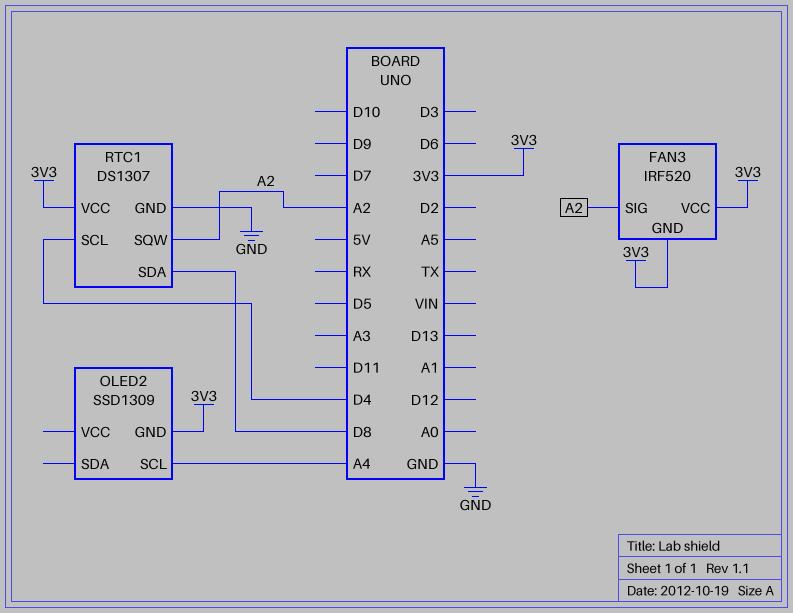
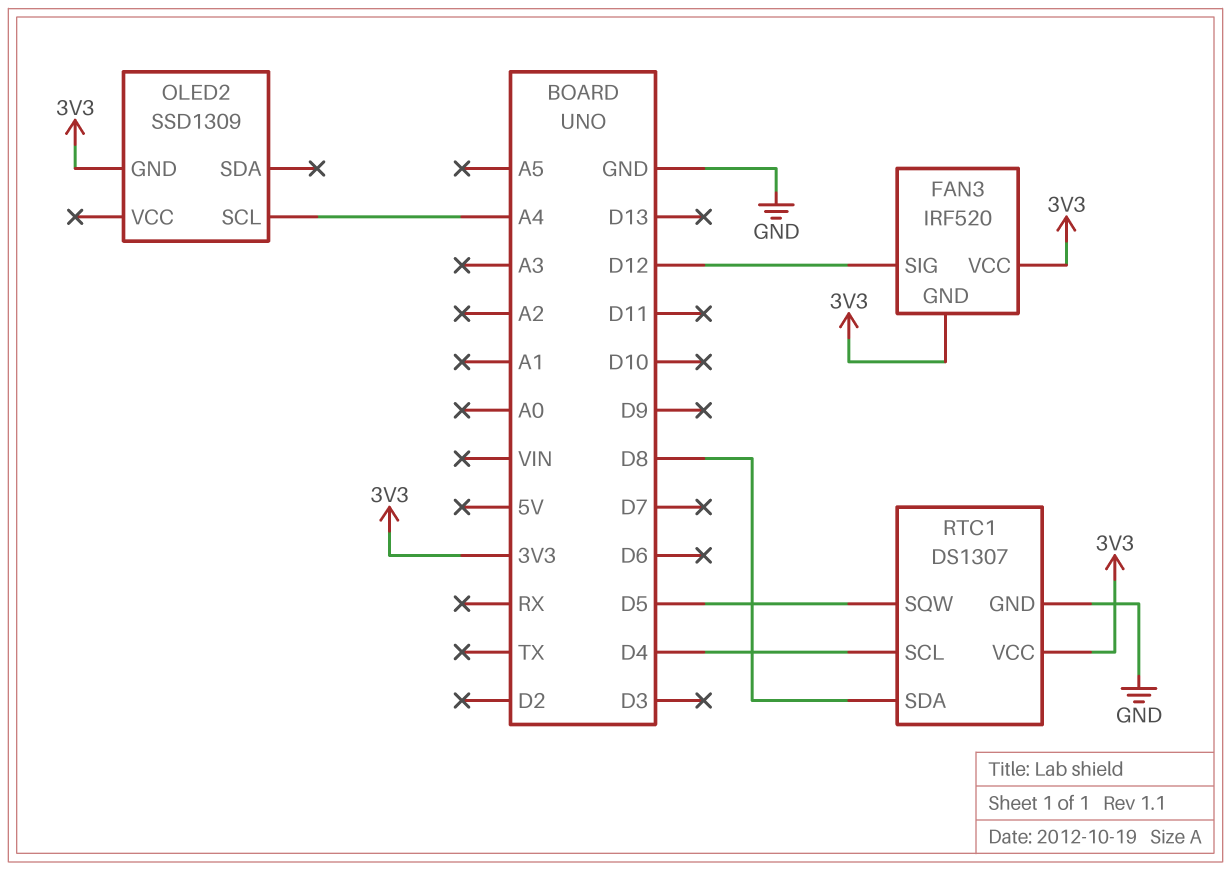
FAN3 pin SIG: A2 -> D12
RTC1 pin SQW: A2 -> D5

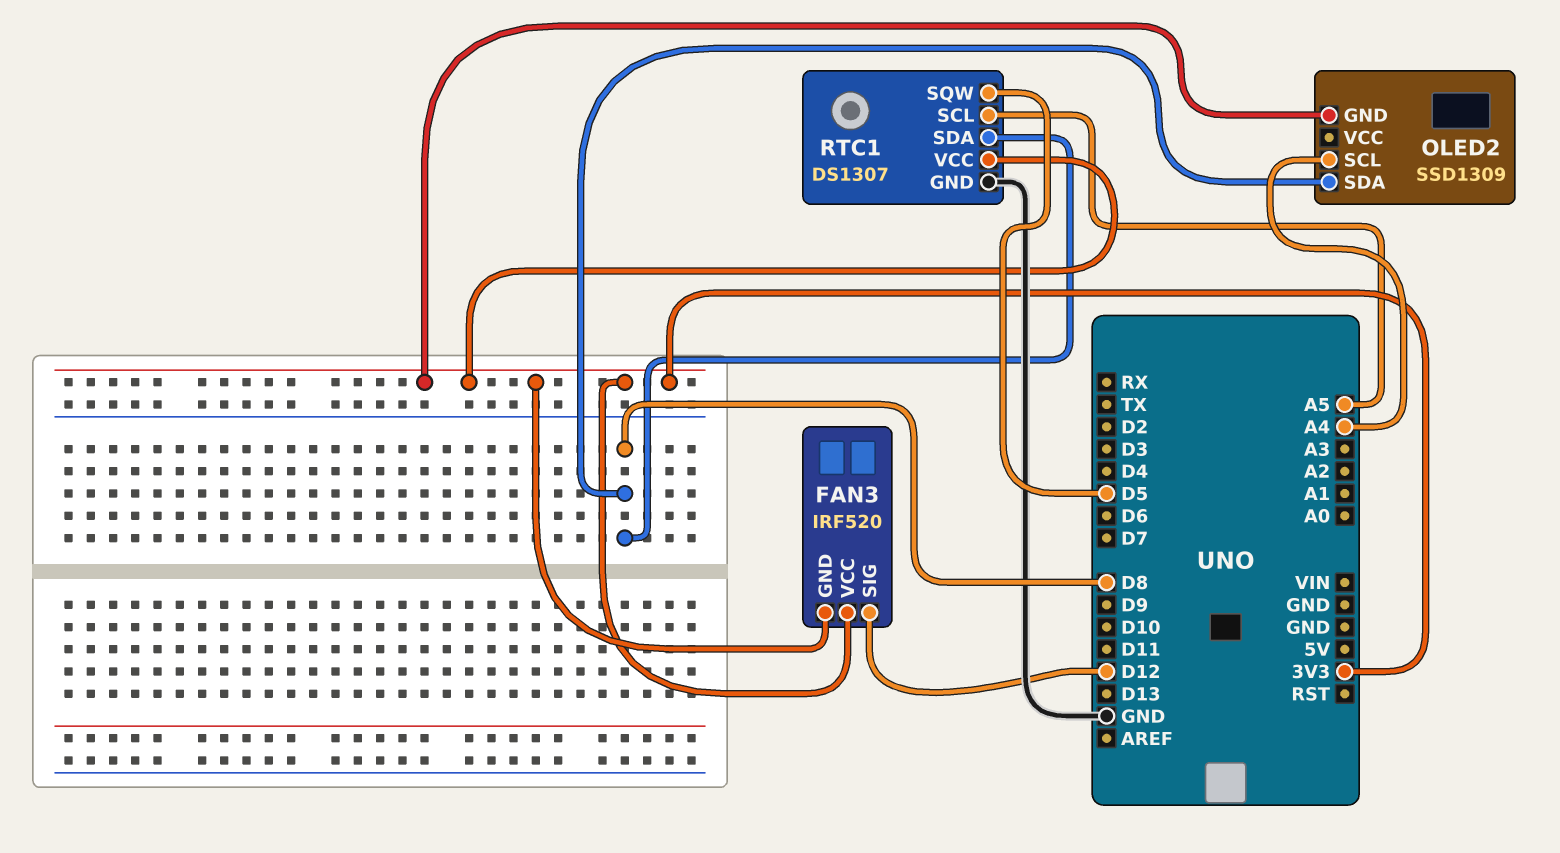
OLED2 pin SDA: none -> D8
RTC1 pin SCL: D4 -> A5

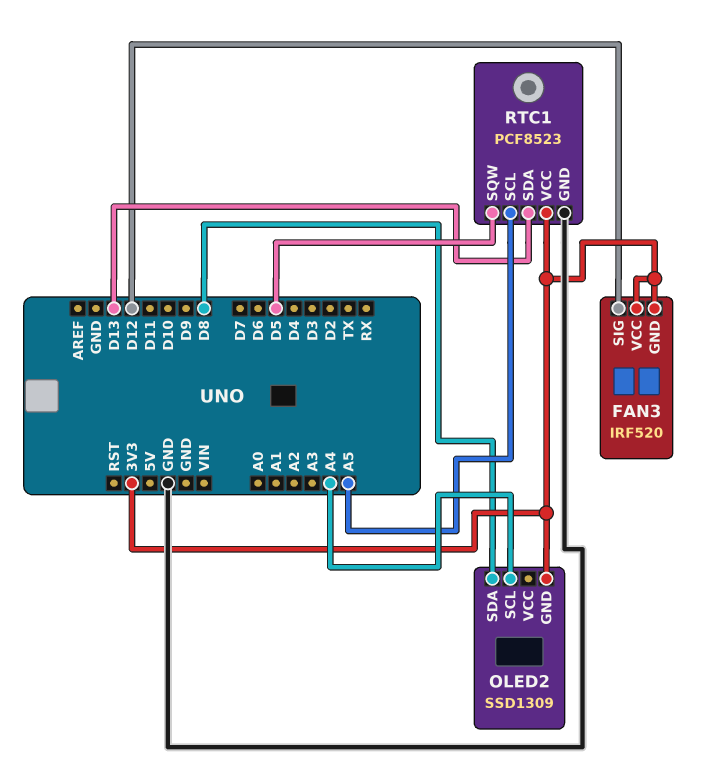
RTC1: DS1307 -> PCF8523
RTC1 pin SDA: D8 -> D13

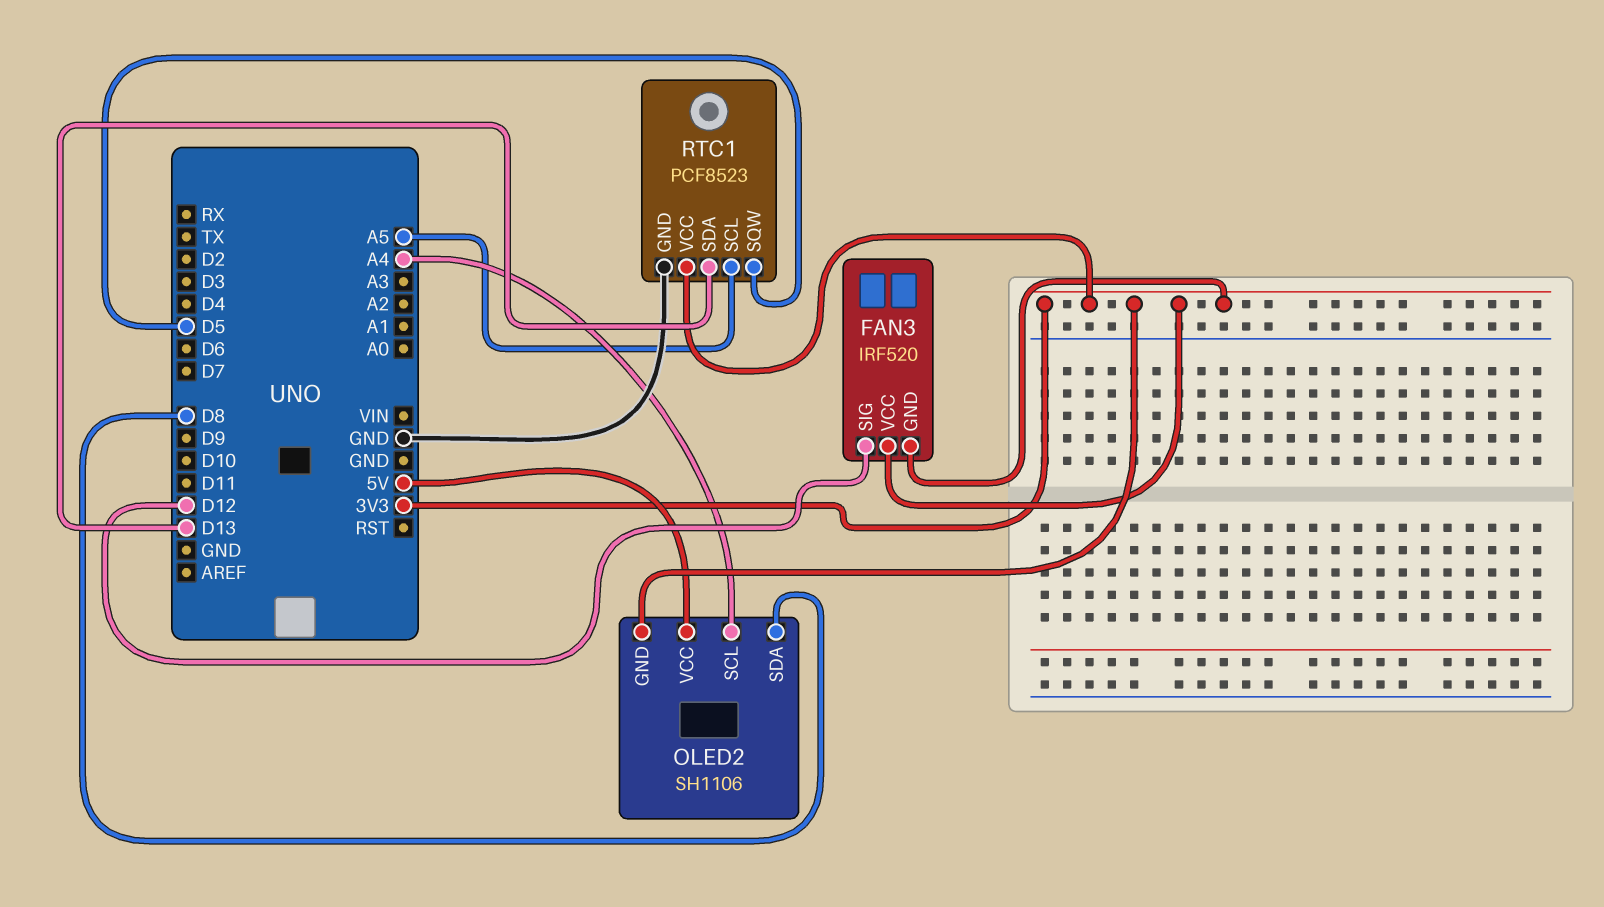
OLED2: SSD1309 -> SH1106
OLED2 pin VCC: none -> 5V

